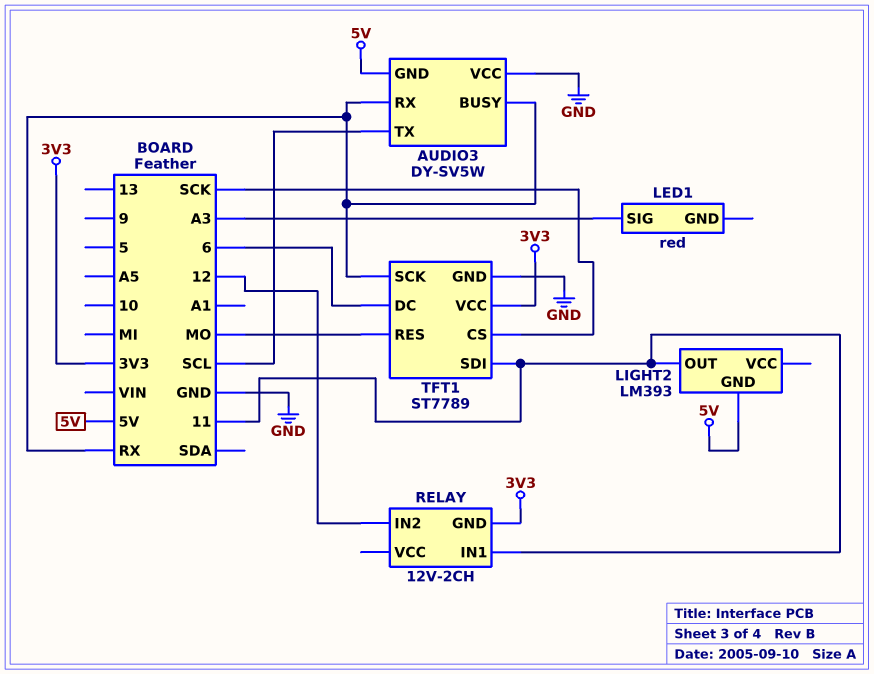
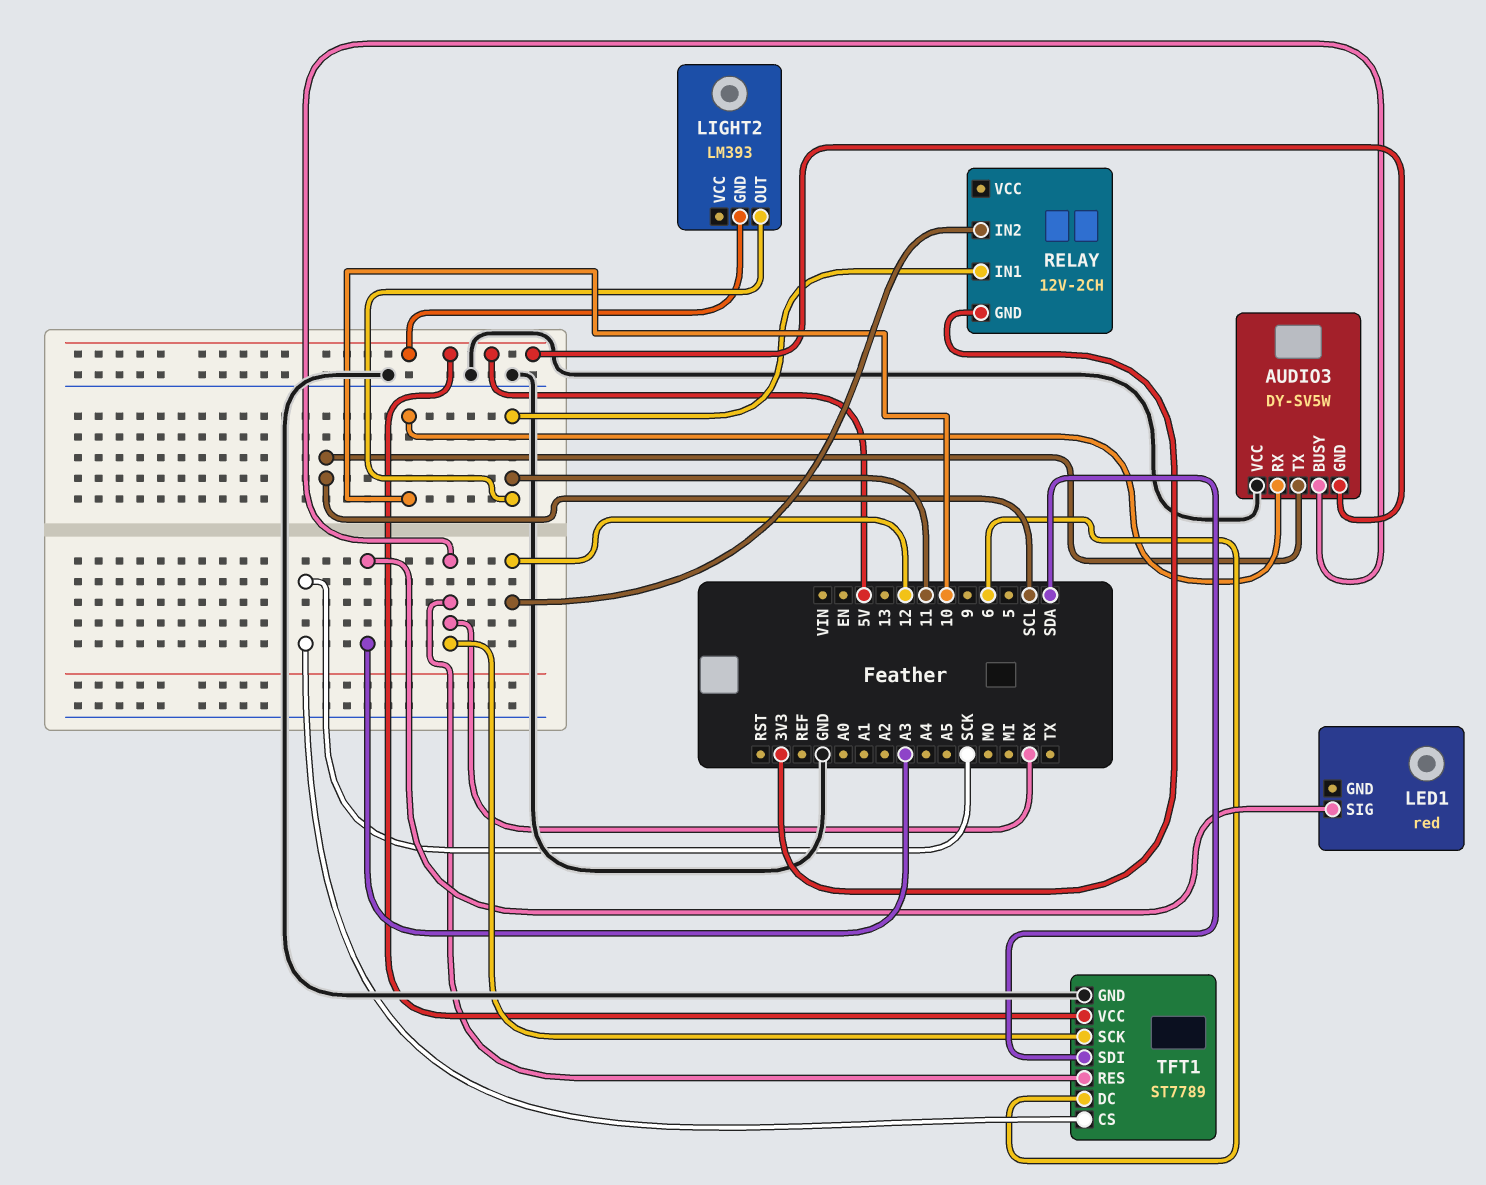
AUDIO3 pin RX: RX -> 10
TFT1 pin RES: MO -> RX
TFT1 pin SDI: 11 -> SDA
TFT1 pin VCC: 3V3 -> 5V

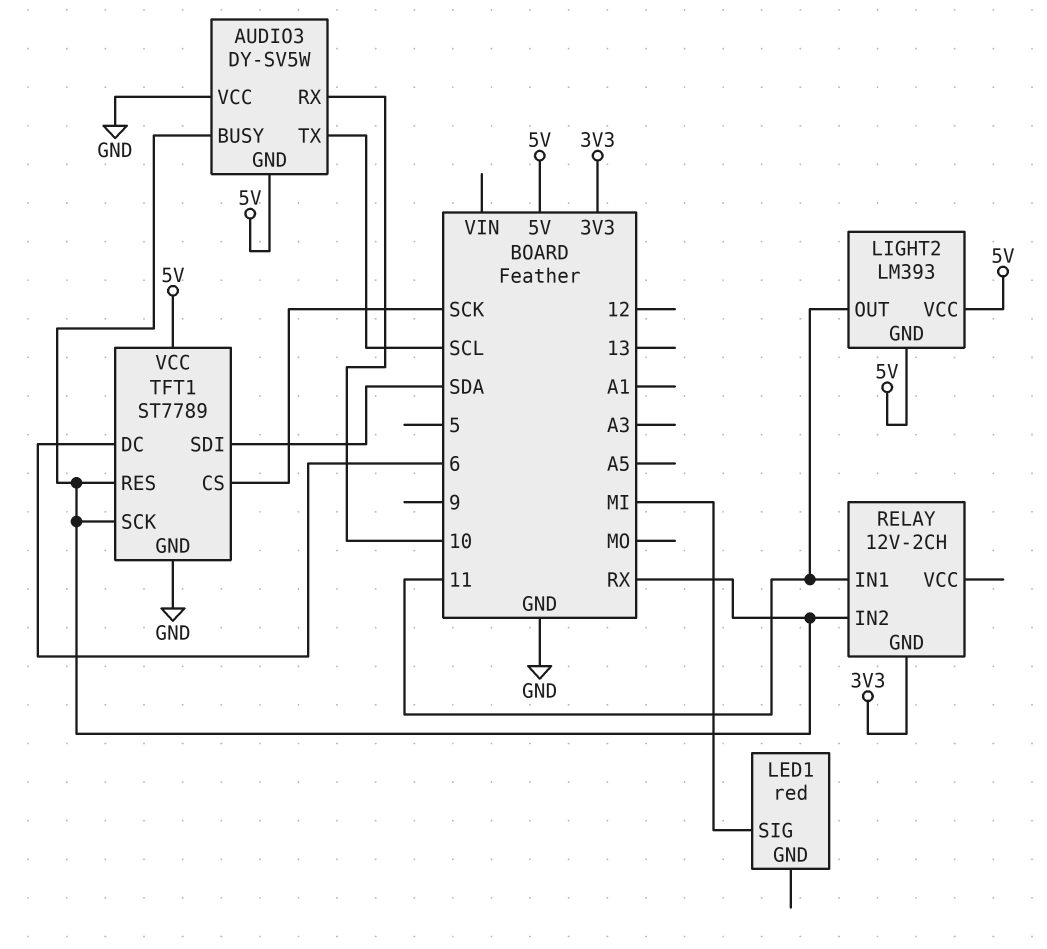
LED1 pin SIG: A3 -> MI
LIGHT2 pin VCC: none -> 5V
RELAY pin IN2: 12 -> RX

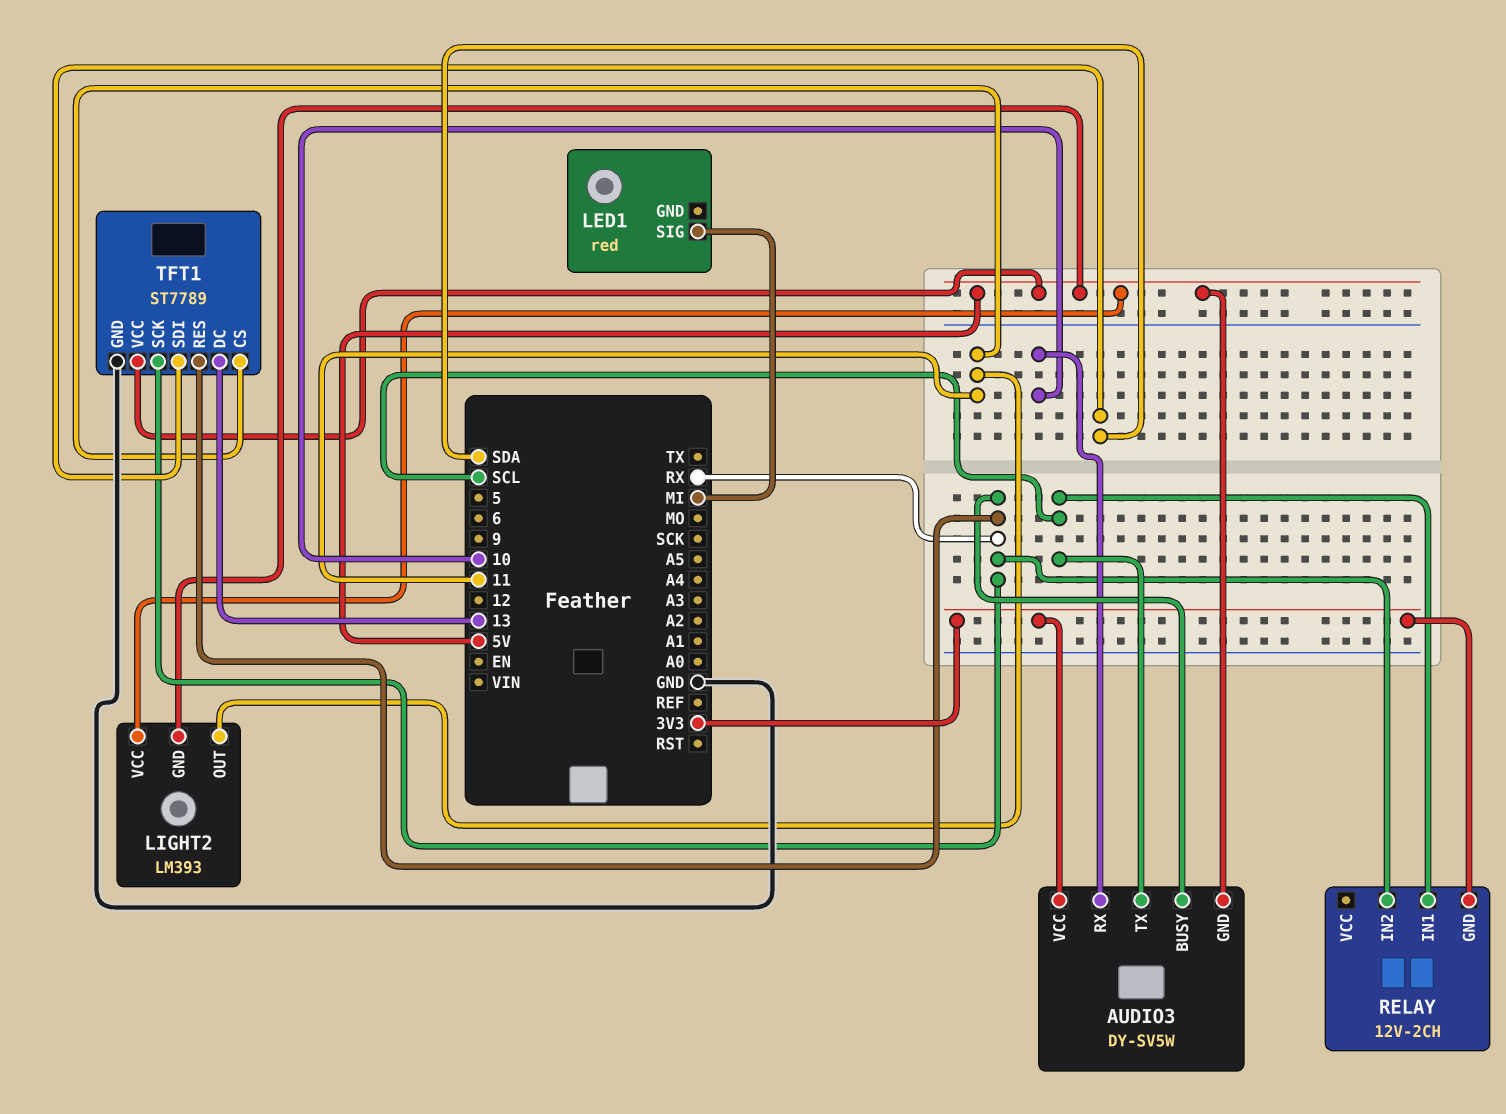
AUDIO3 pin VCC: GND -> 3V3
RELAY pin IN1: 11 -> SCL
TFT1 pin CS: SCK -> 11
TFT1 pin DC: 6 -> 13

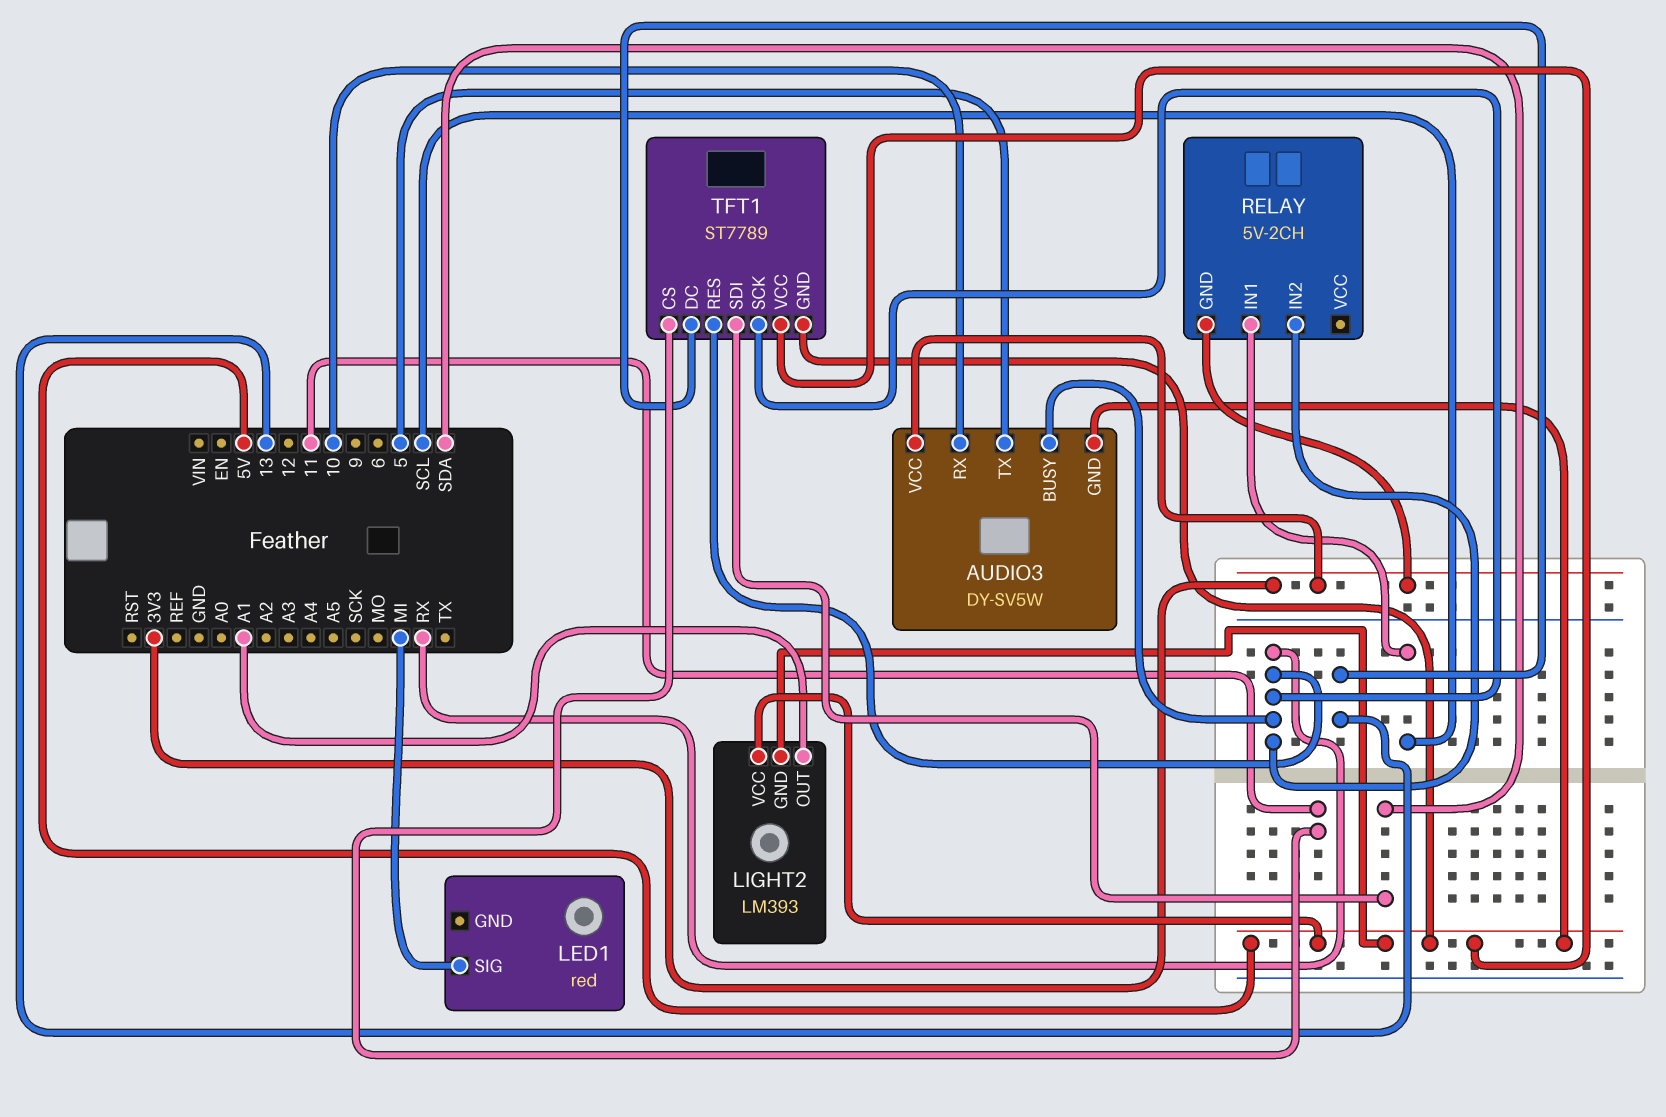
AUDIO3 pin TX: SCL -> 5
LIGHT2 pin OUT: 11 -> A1
RELAY: 12V-2CH -> 5V-2CH
TFT1 pin GND: GND -> 5V

